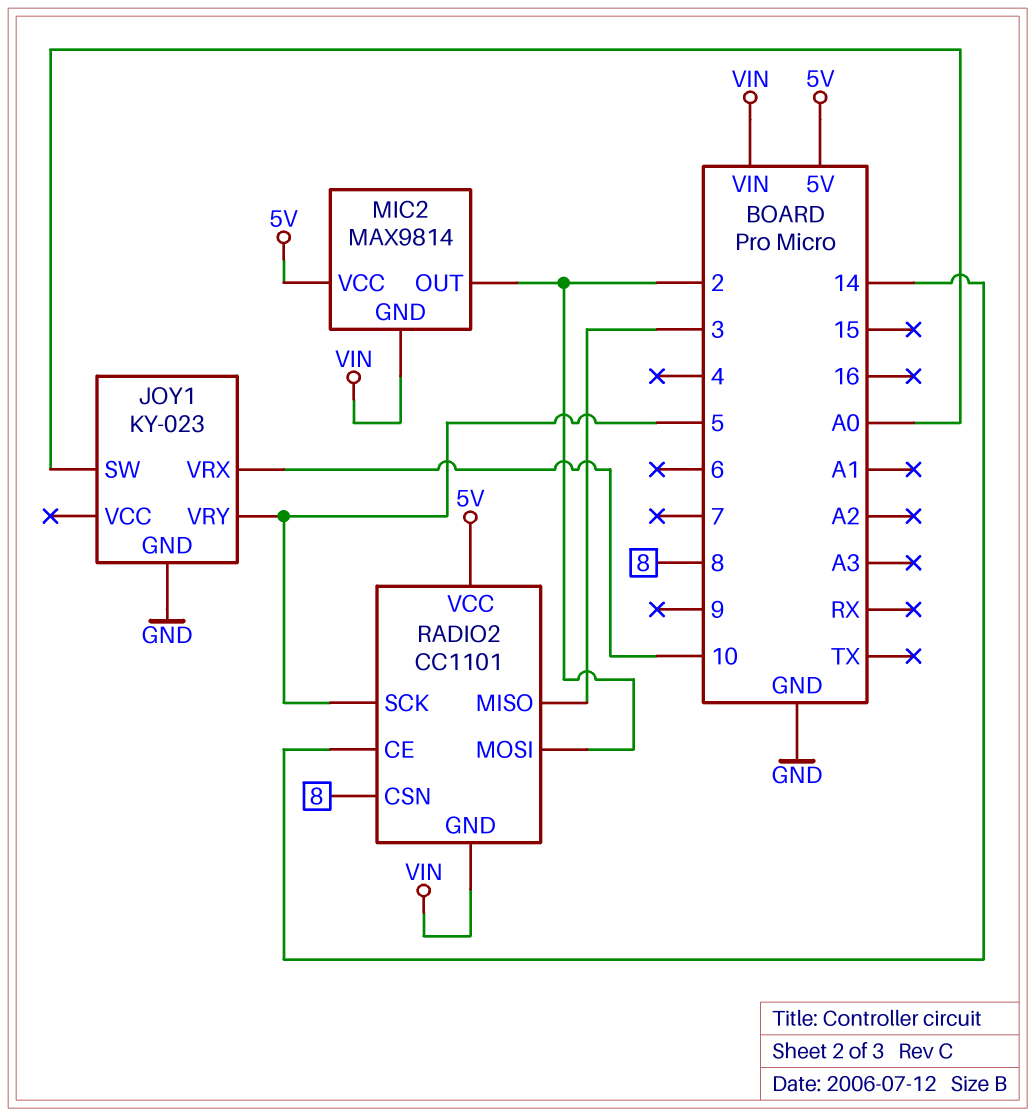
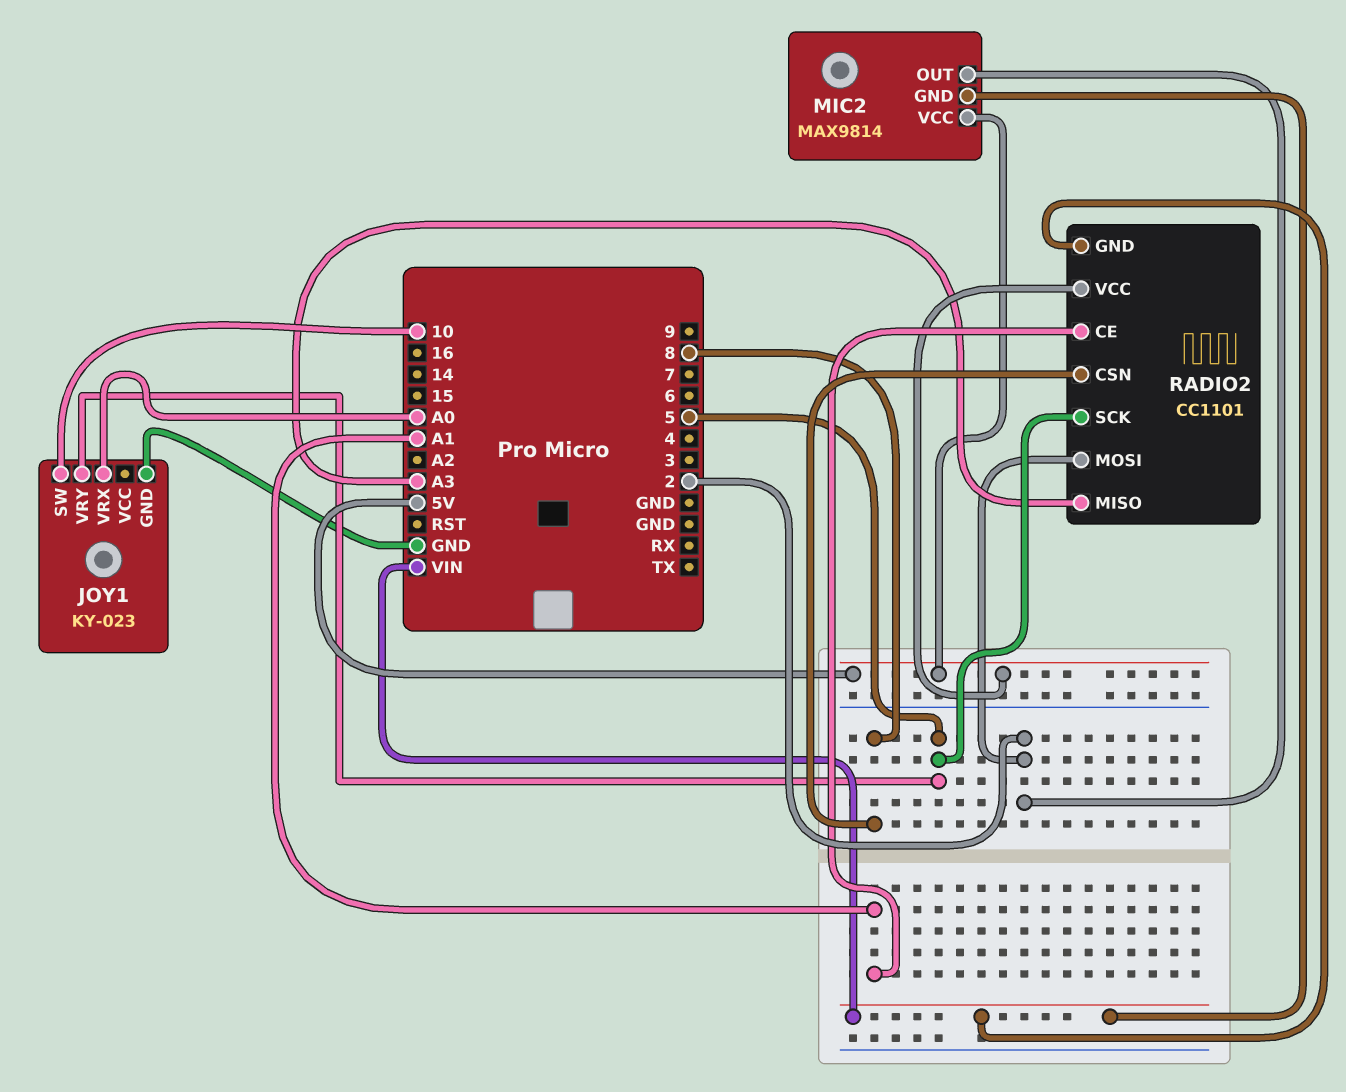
JOY1 pin SW: A0 -> 10
JOY1 pin VRX: 10 -> A0
RADIO2 pin CE: 14 -> A1
RADIO2 pin MISO: 3 -> A3

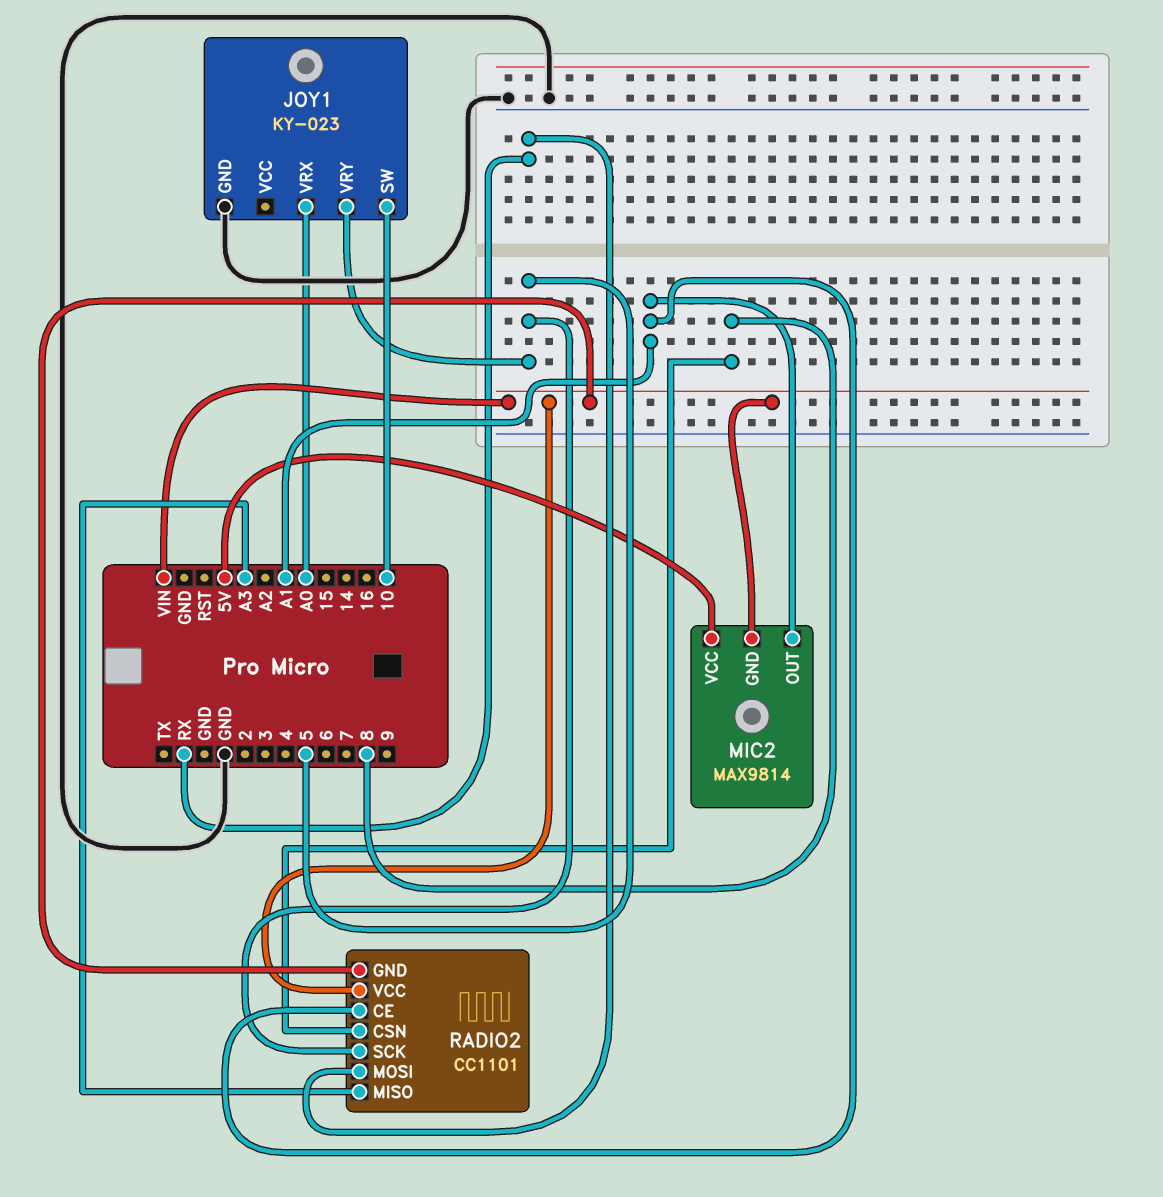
MIC2 pin OUT: 2 -> A1
RADIO2 pin MOSI: 2 -> RX
RADIO2 pin VCC: 5V -> VIN

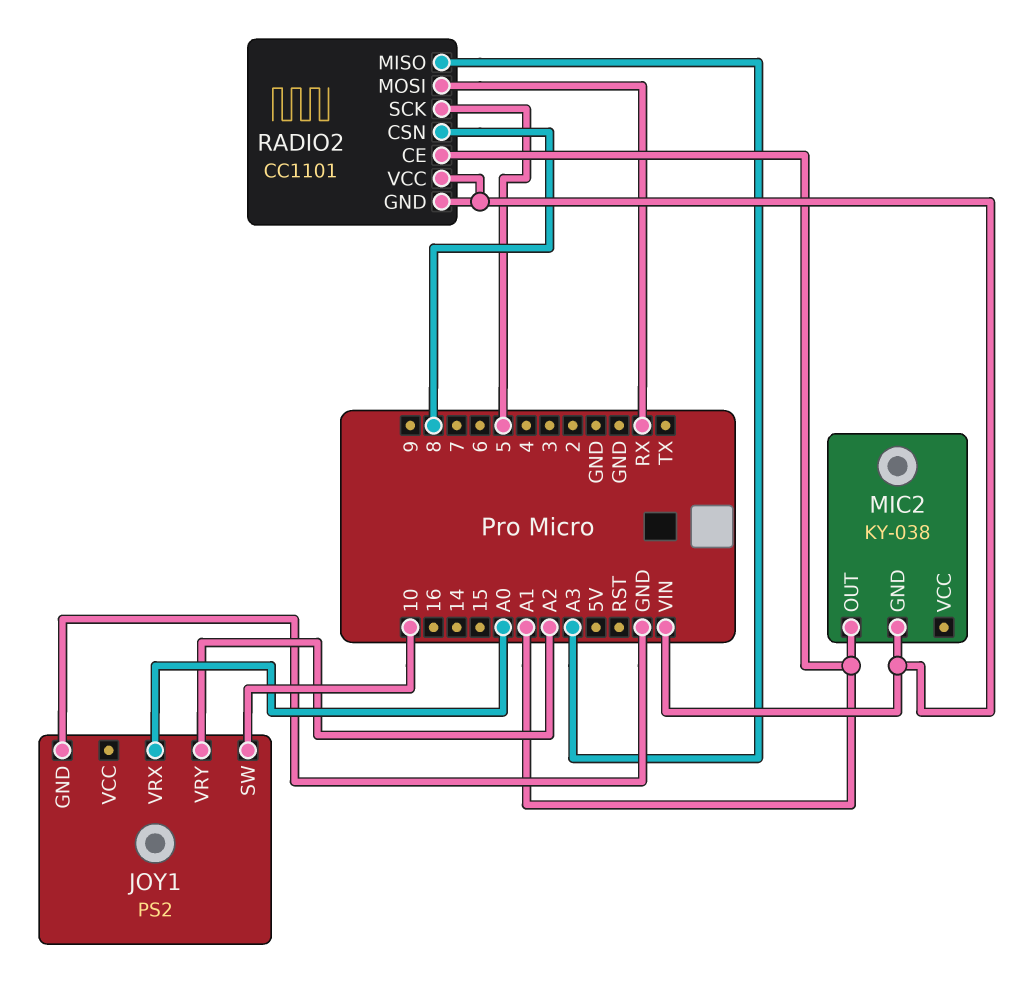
JOY1: KY-023 -> PS2
JOY1 pin VRY: 5 -> A2
MIC2: MAX9814 -> KY-038
MIC2 pin VCC: 5V -> none

